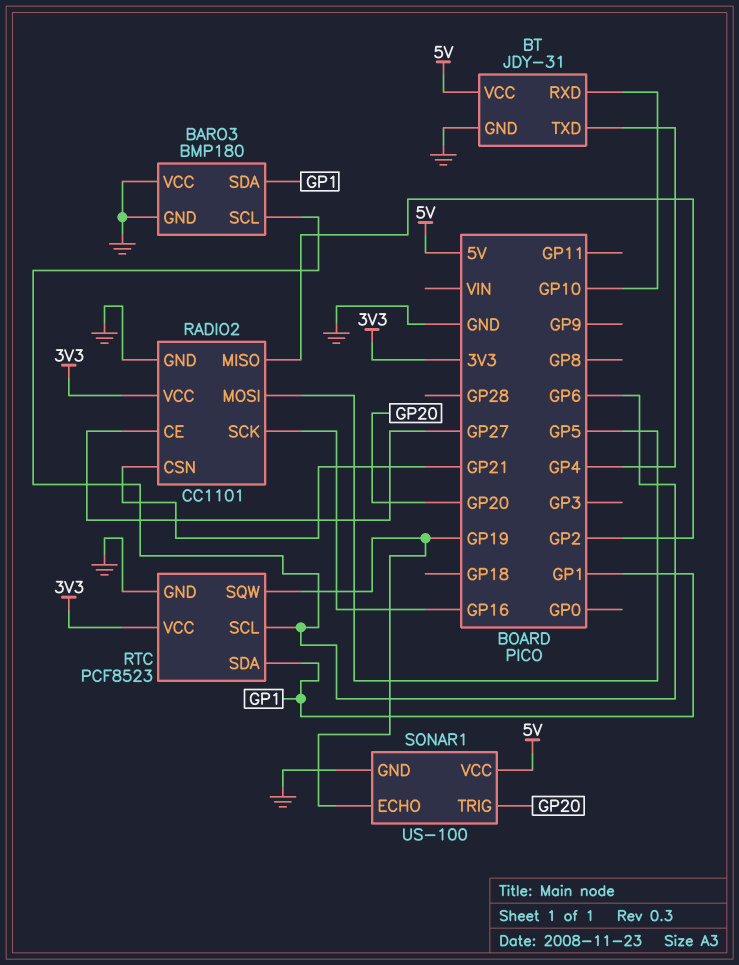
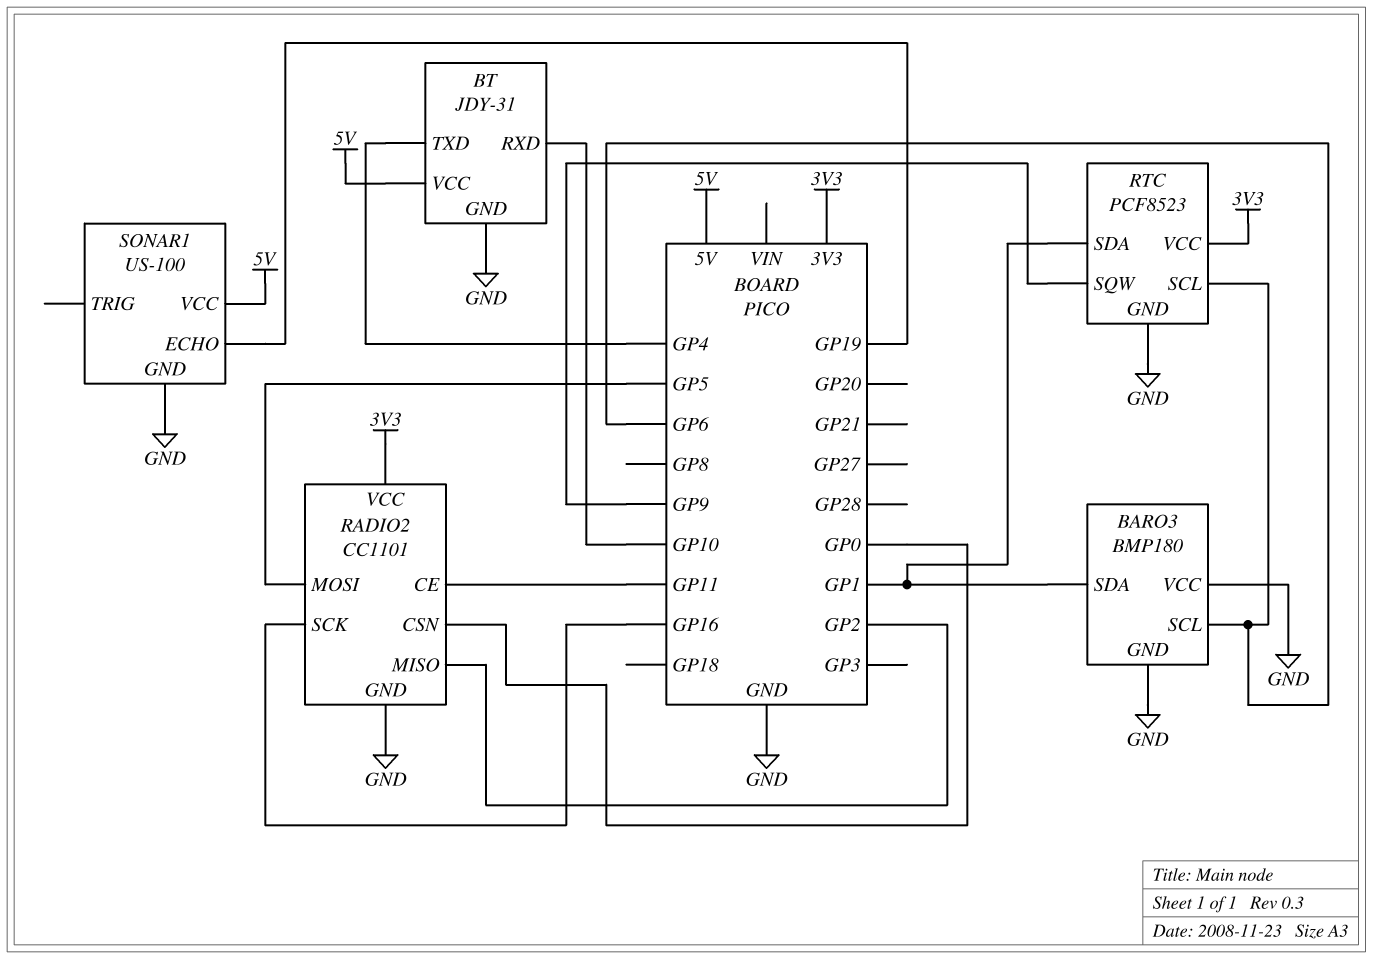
RADIO2 pin CE: GP27 -> GP11
RADIO2 pin CSN: GP21 -> GP0
RTC pin SQW: GP19 -> GP9
SONAR1 pin TRIG: GP20 -> none

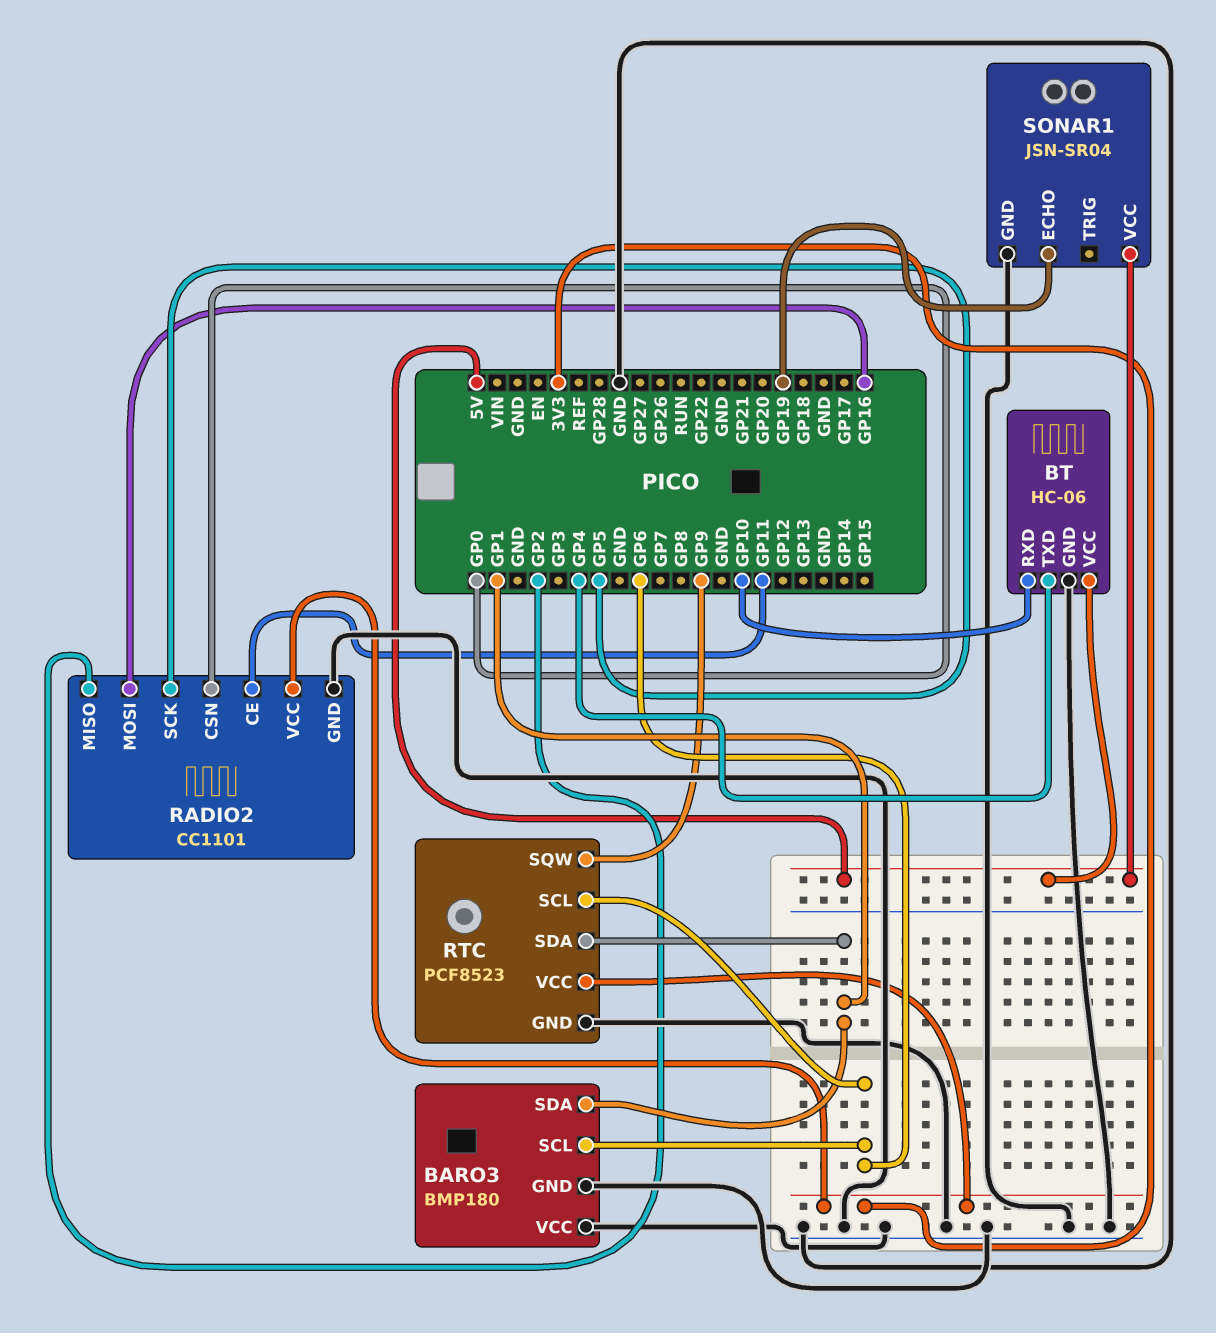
BT: JDY-31 -> HC-06
RADIO2 pin MOSI: GP5 -> GP16
RADIO2 pin SCK: GP16 -> GP5
SONAR1: US-100 -> JSN-SR04

